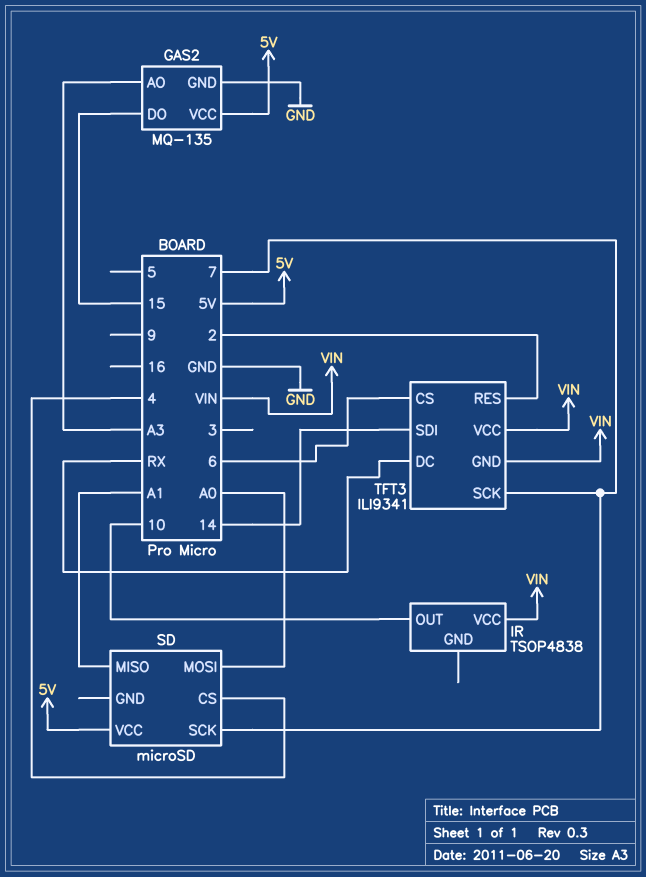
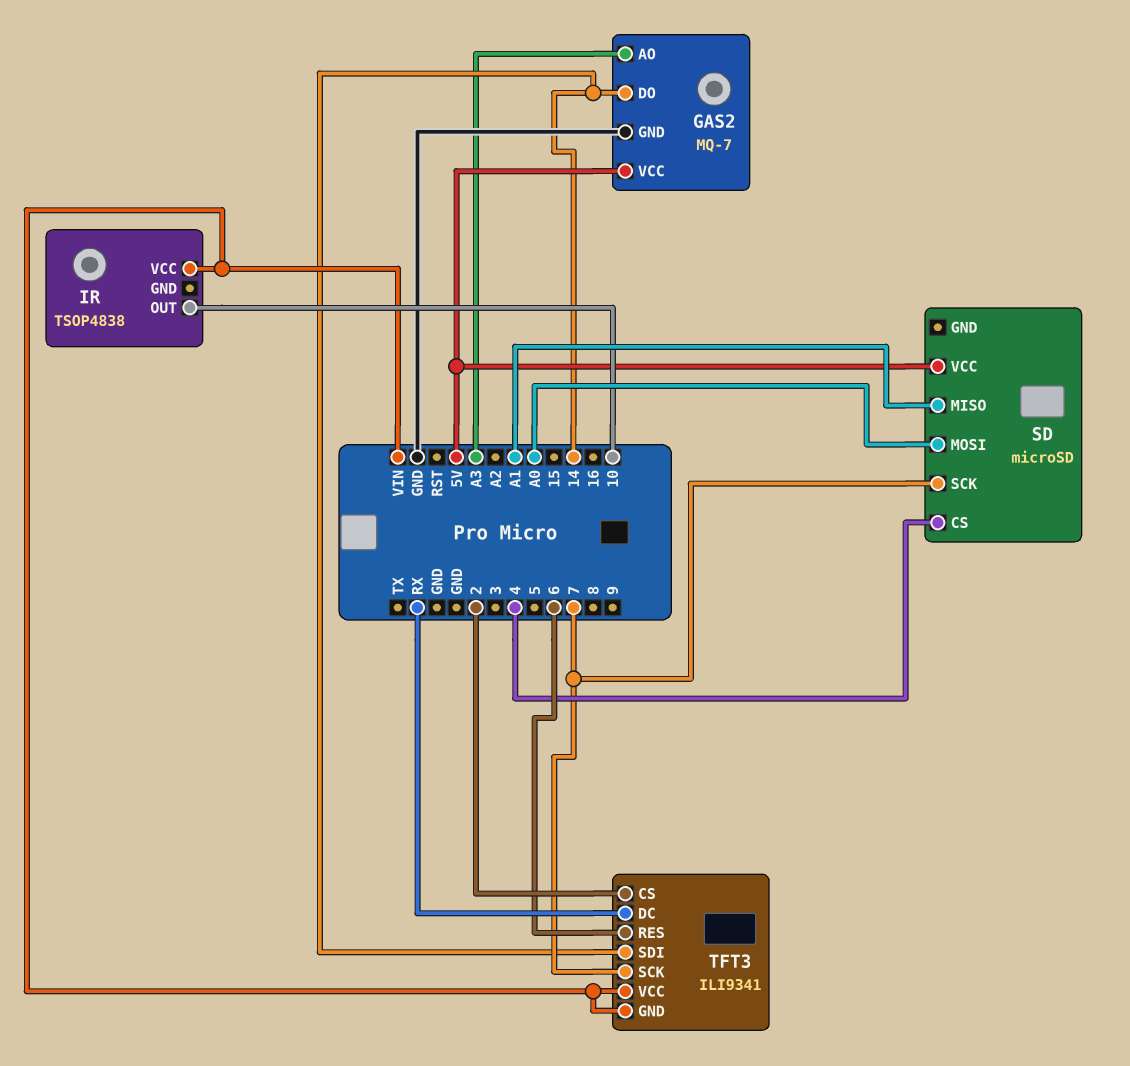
GAS2: MQ-135 -> MQ-7
GAS2 pin DO: 15 -> 14
TFT3 pin CS: 6 -> 2
TFT3 pin RES: 2 -> 6

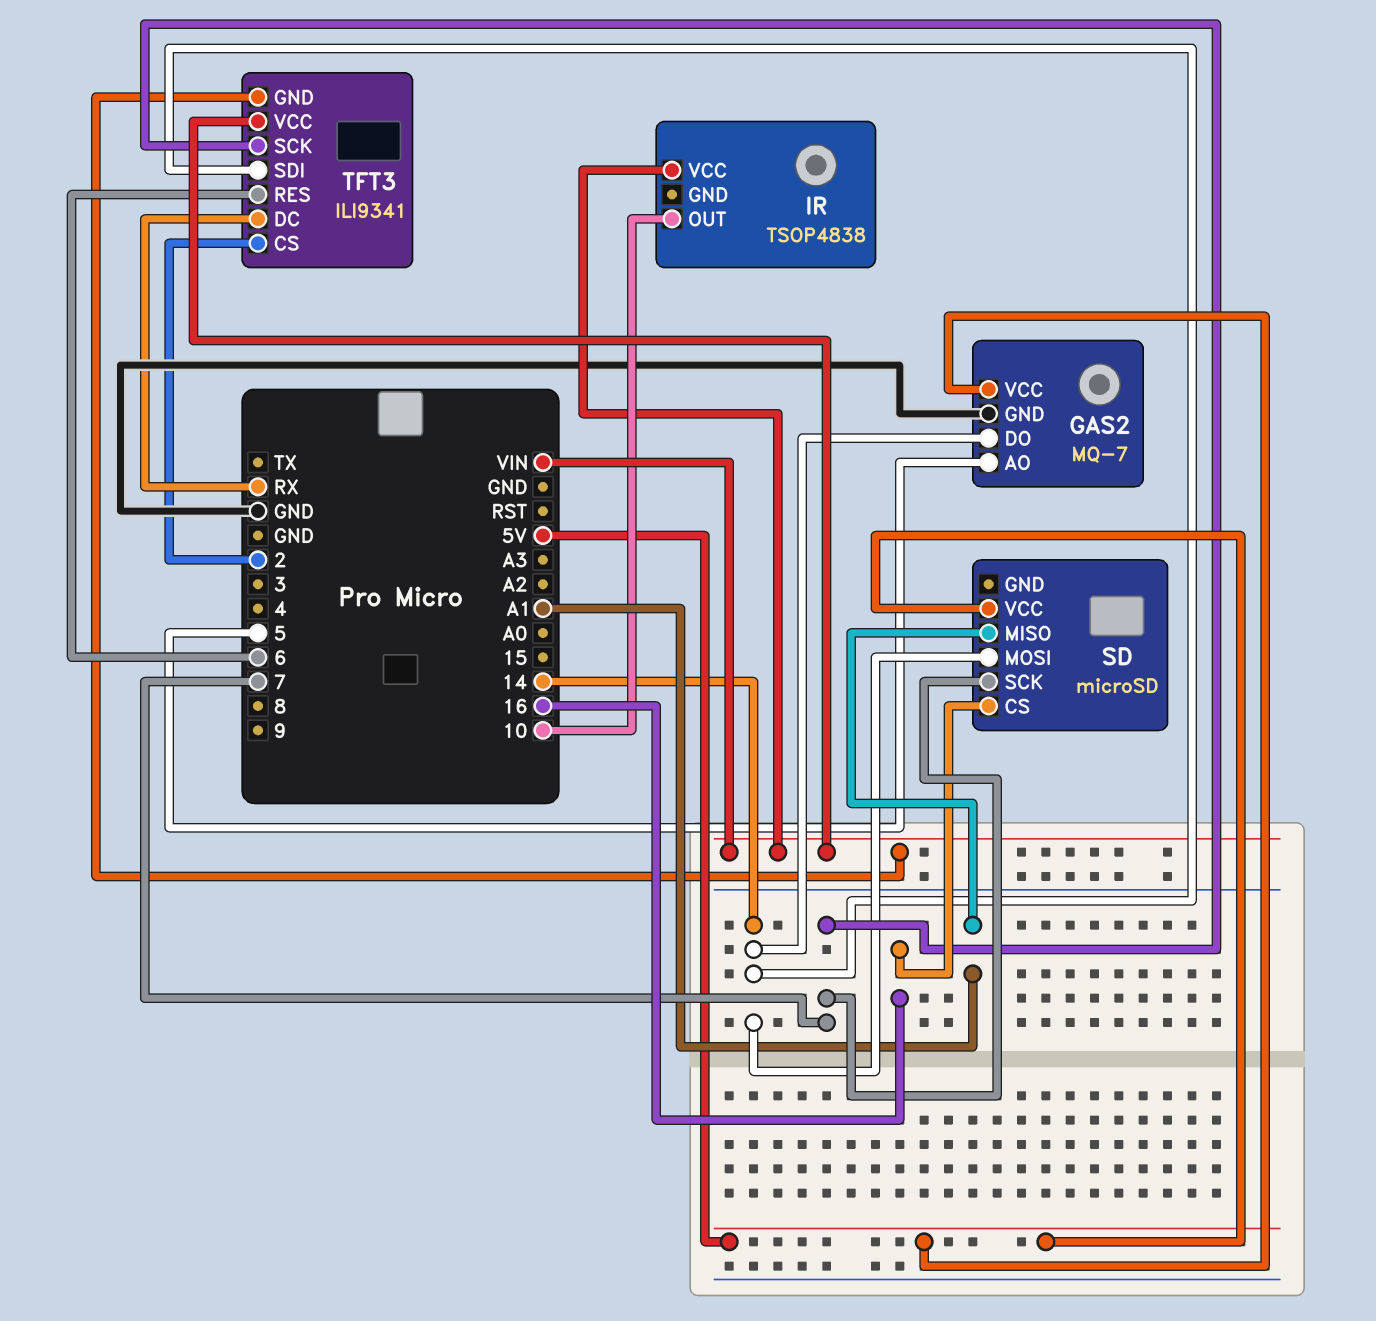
GAS2 pin AO: A3 -> 5
SD pin CS: 4 -> 16
SD pin MOSI: A0 -> 14

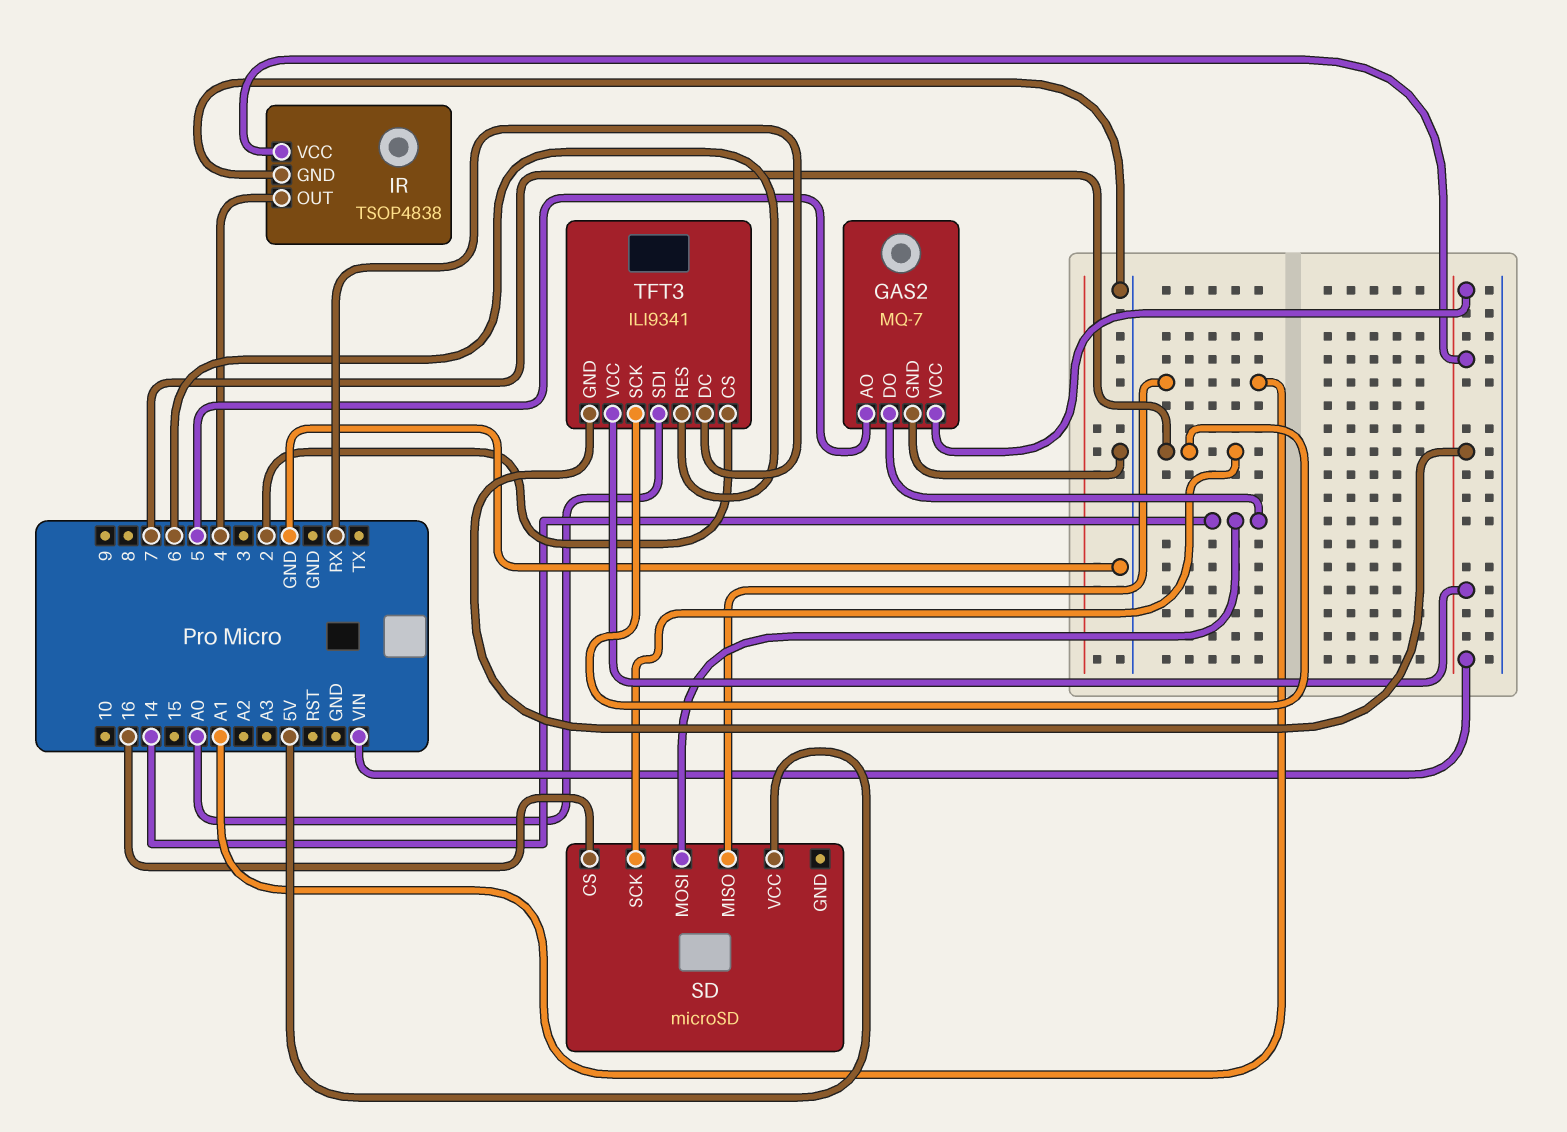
GAS2 pin VCC: 5V -> VIN
IR pin GND: none -> GND
IR pin OUT: 10 -> 4
TFT3 pin SDI: 14 -> A0

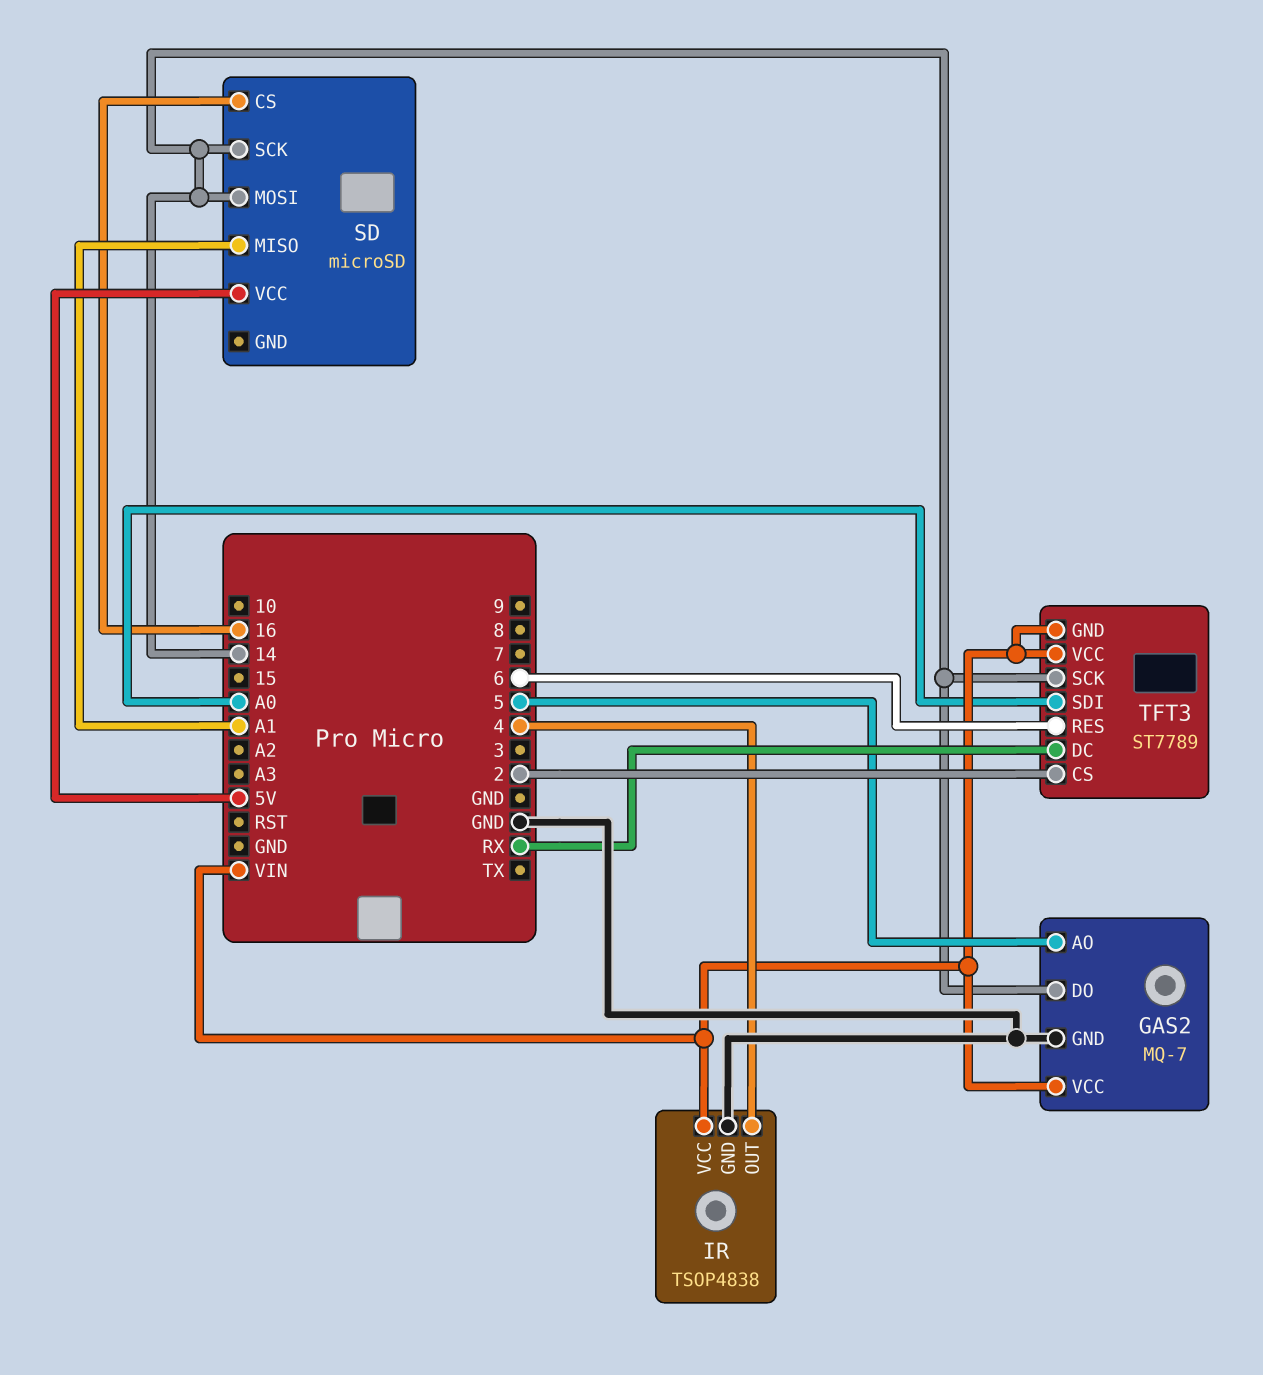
SD pin SCK: 7 -> 14
TFT3: ILI9341 -> ST7789
TFT3 pin SCK: 7 -> 14

